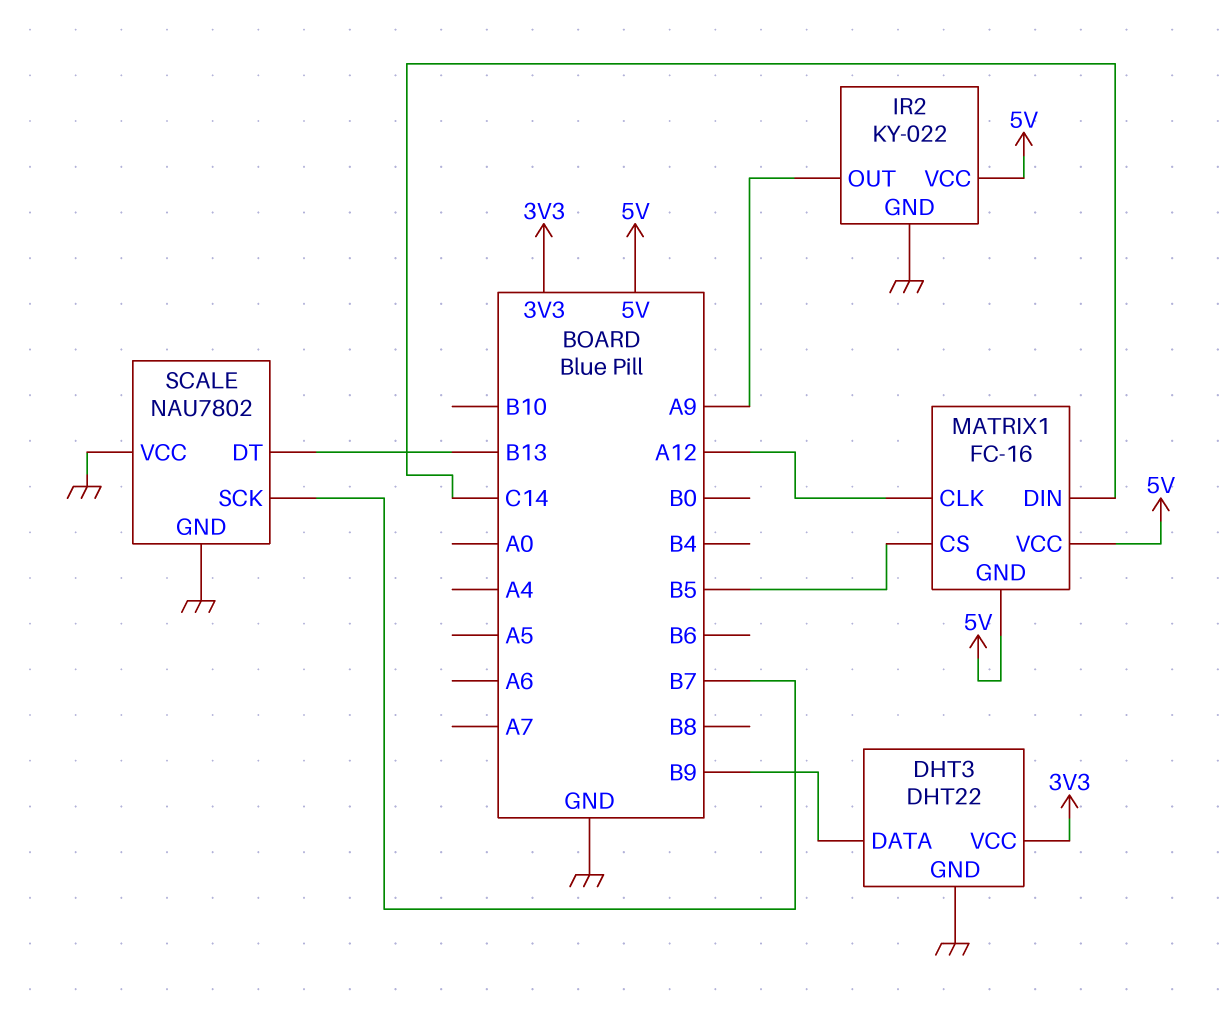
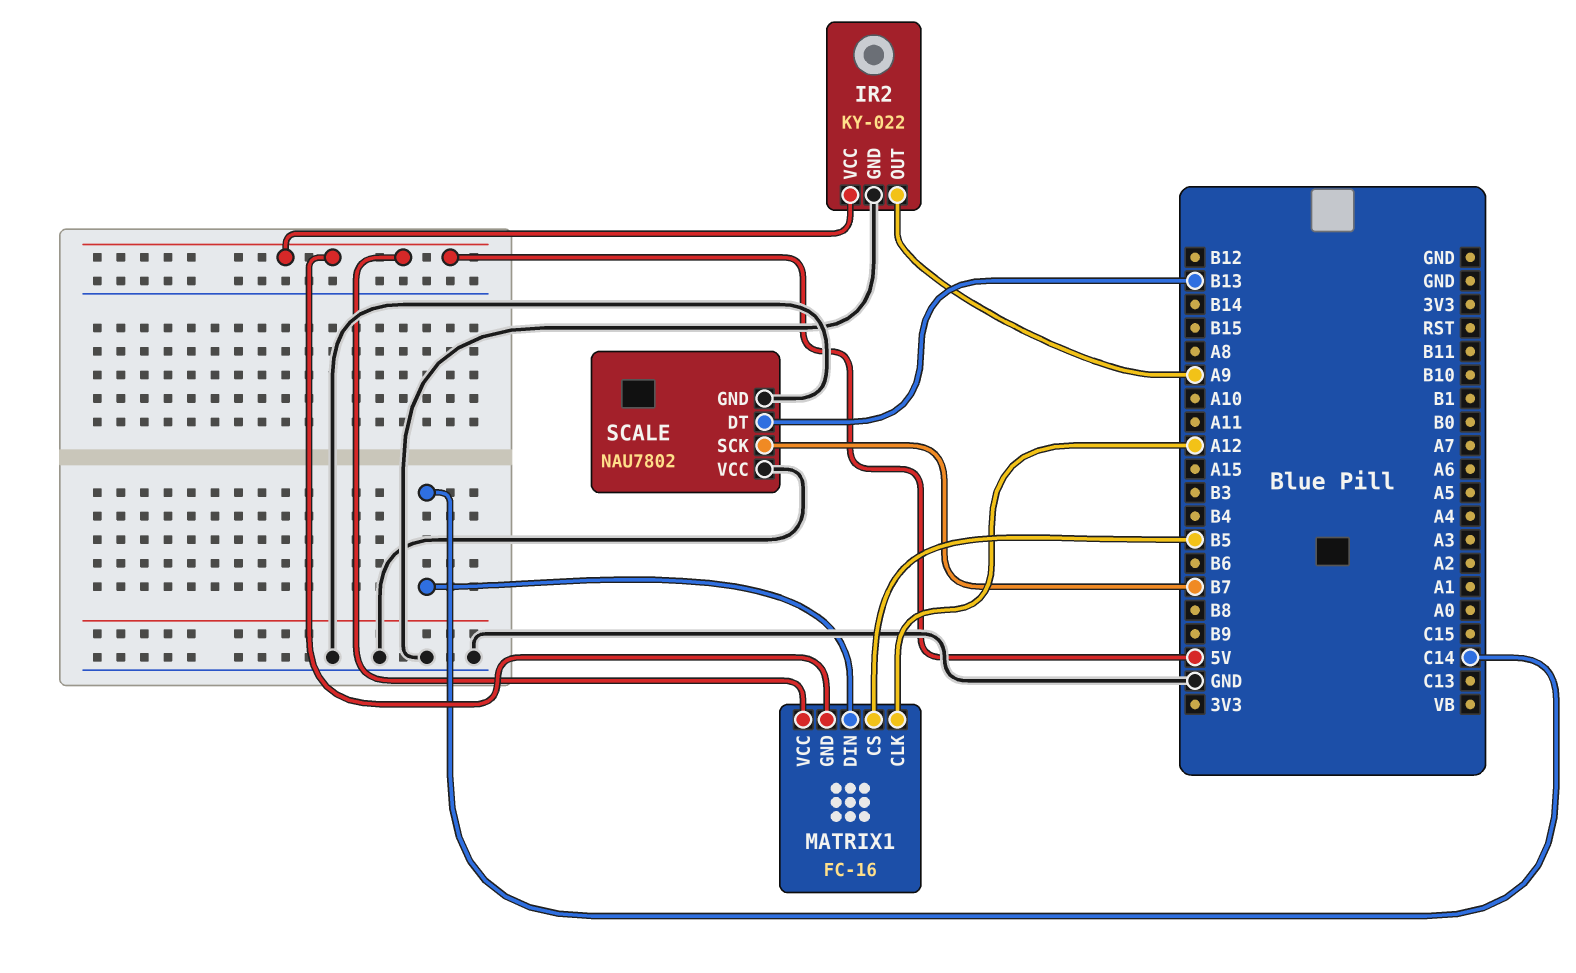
DHT3: DHT22 -> none
DHT3 pin DATA: B9 -> none
DHT3 pin GND: GND -> none
DHT3 pin VCC: 3V3 -> none

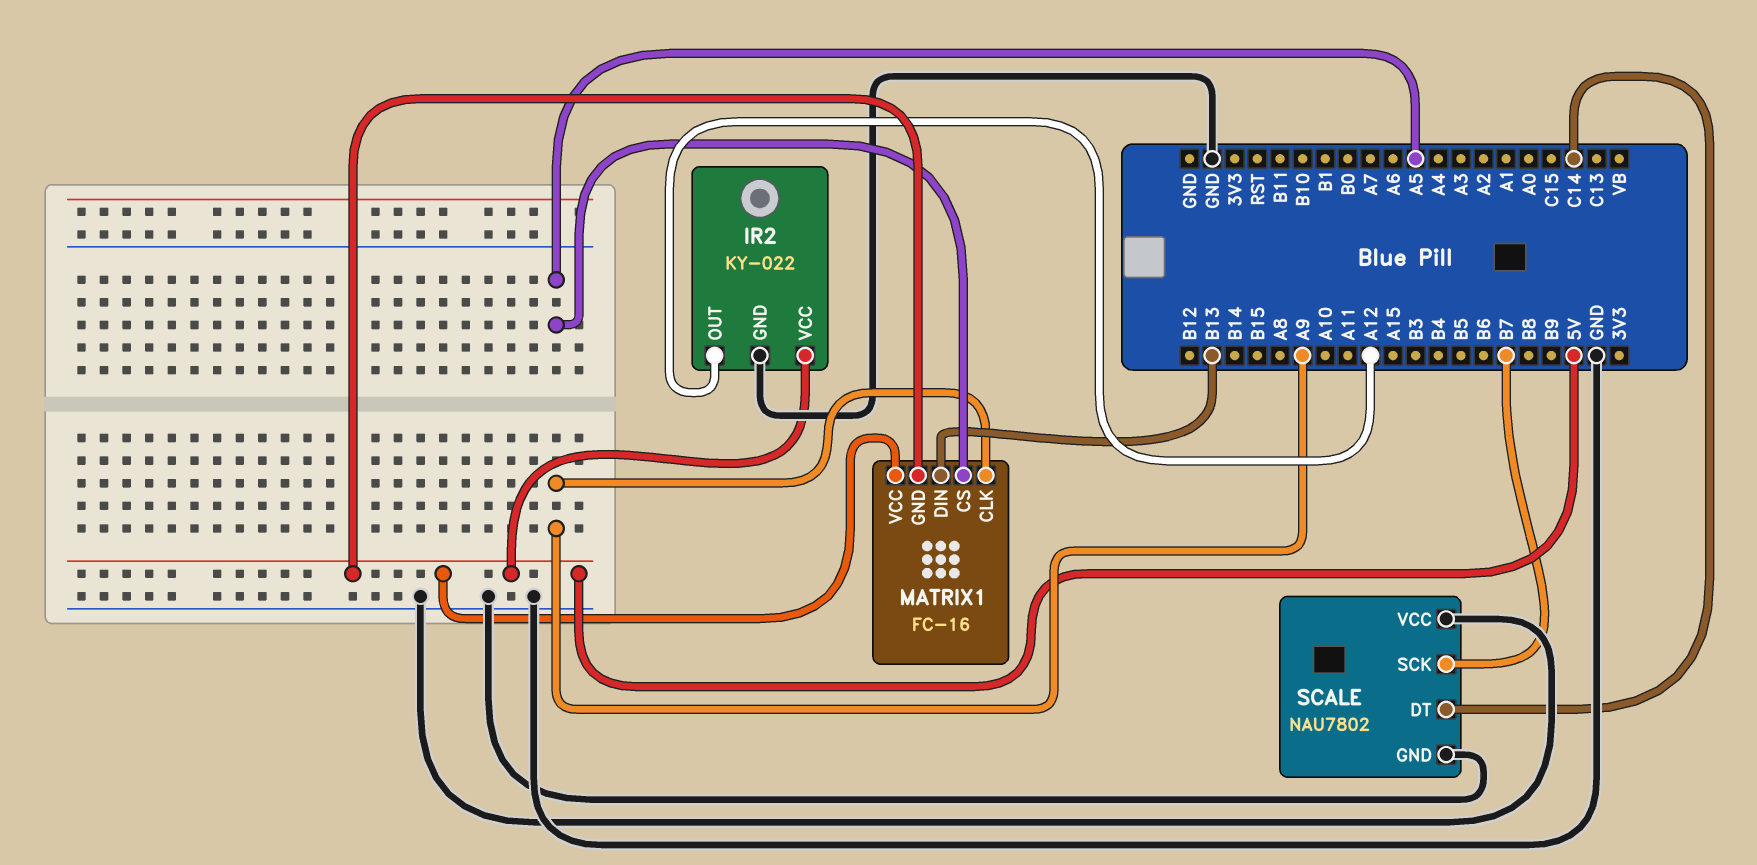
IR2 pin OUT: A9 -> A12
MATRIX1 pin CLK: A12 -> A9
MATRIX1 pin CS: B5 -> A5
MATRIX1 pin DIN: C14 -> B13
SCALE pin DT: B13 -> C14

